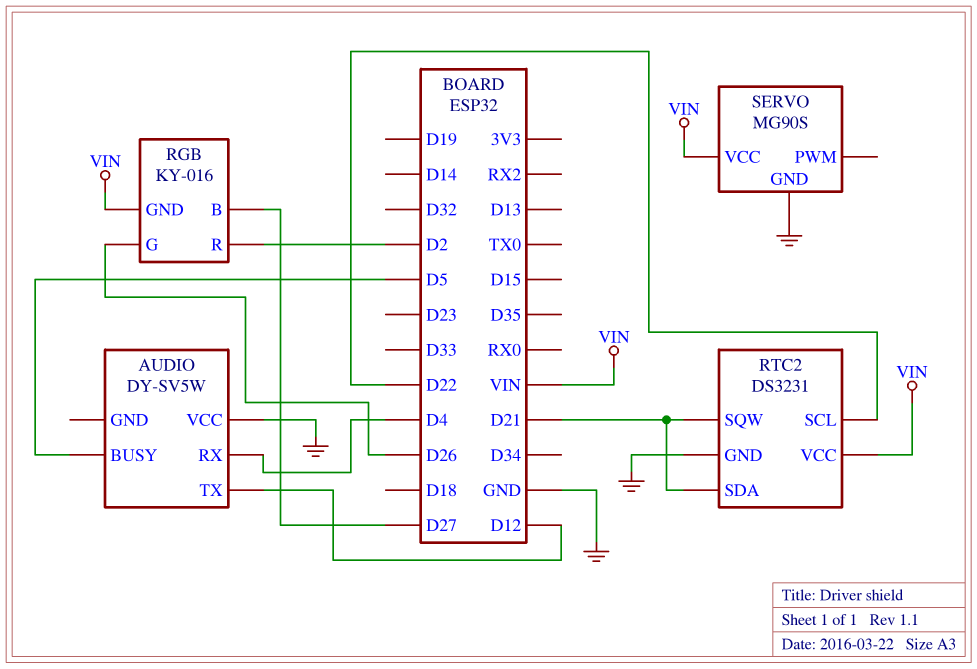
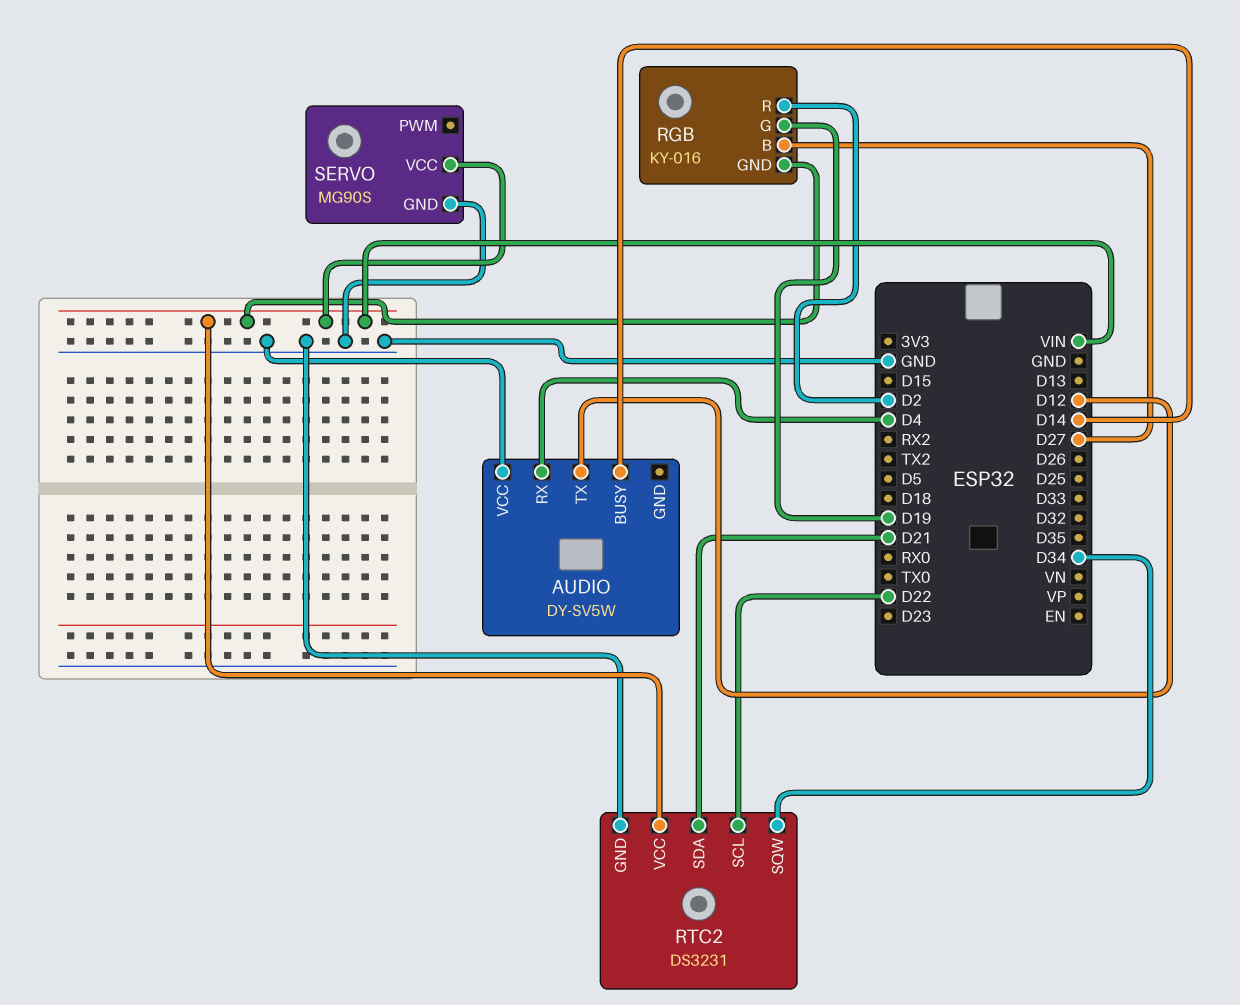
AUDIO pin BUSY: D5 -> D14
RGB pin G: D26 -> D19
RTC2 pin SQW: D21 -> D34

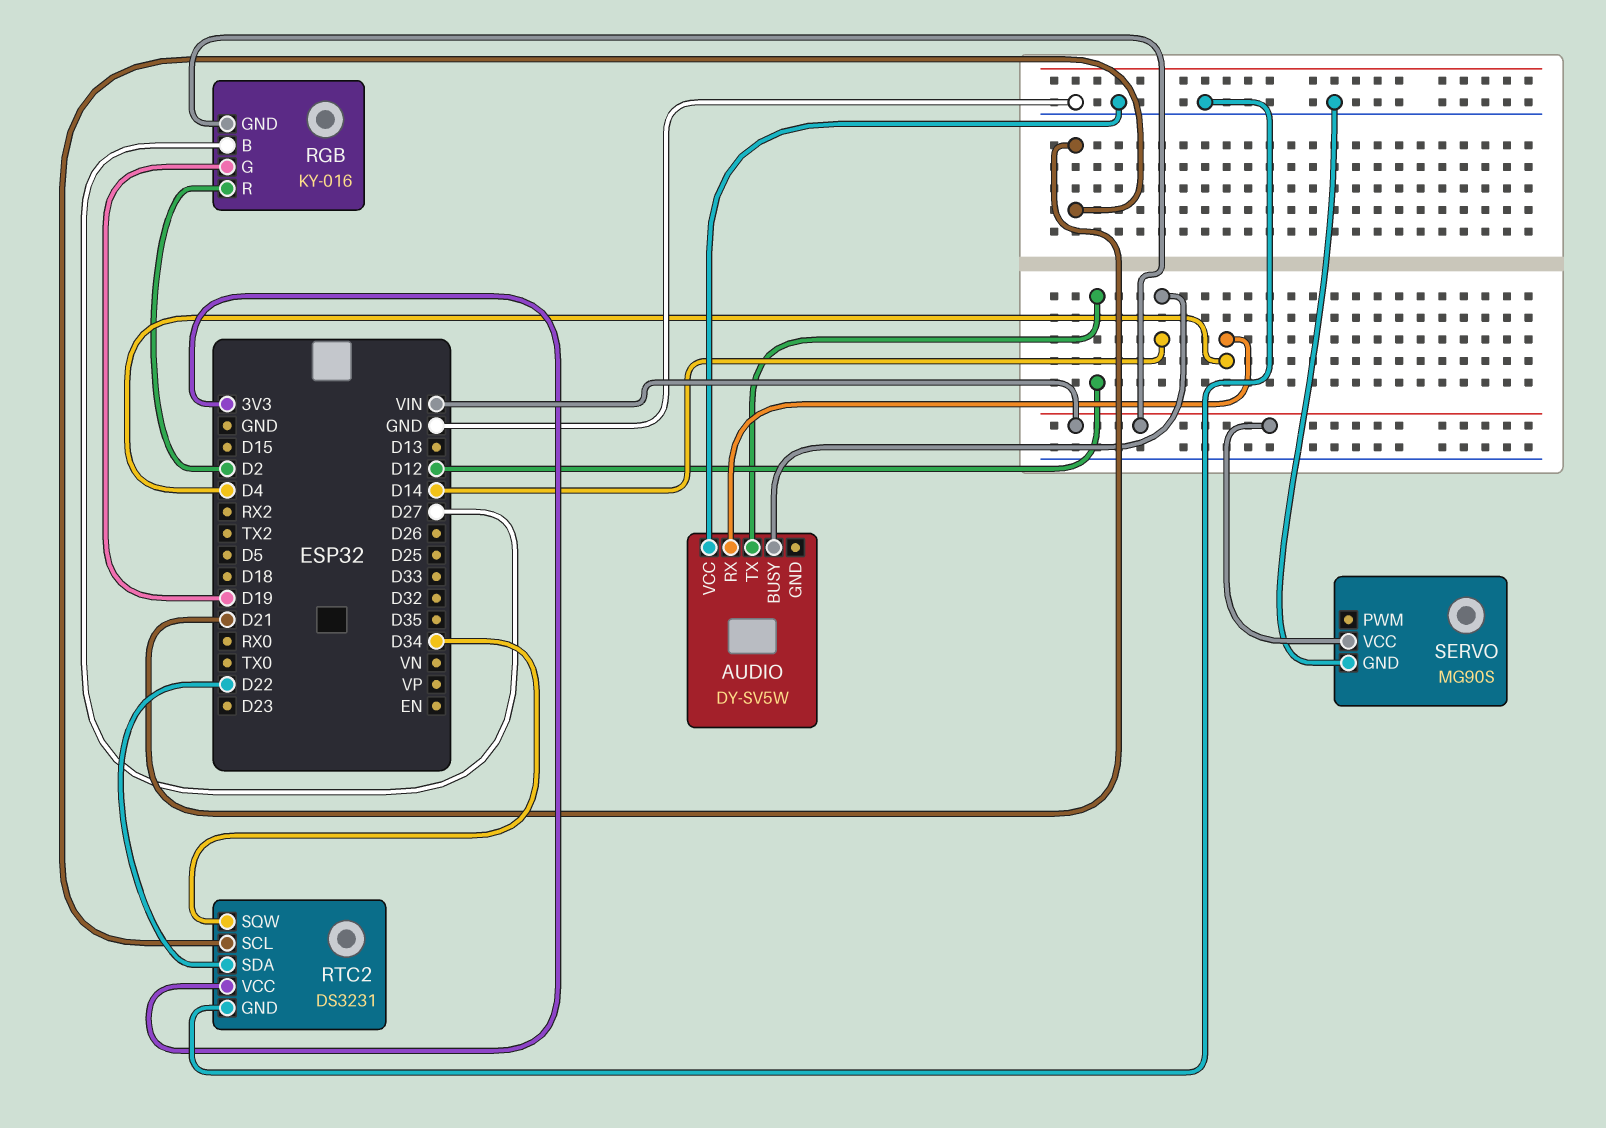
RTC2 pin SCL: D22 -> D21
RTC2 pin SDA: D21 -> D22
RTC2 pin VCC: VIN -> 3V3

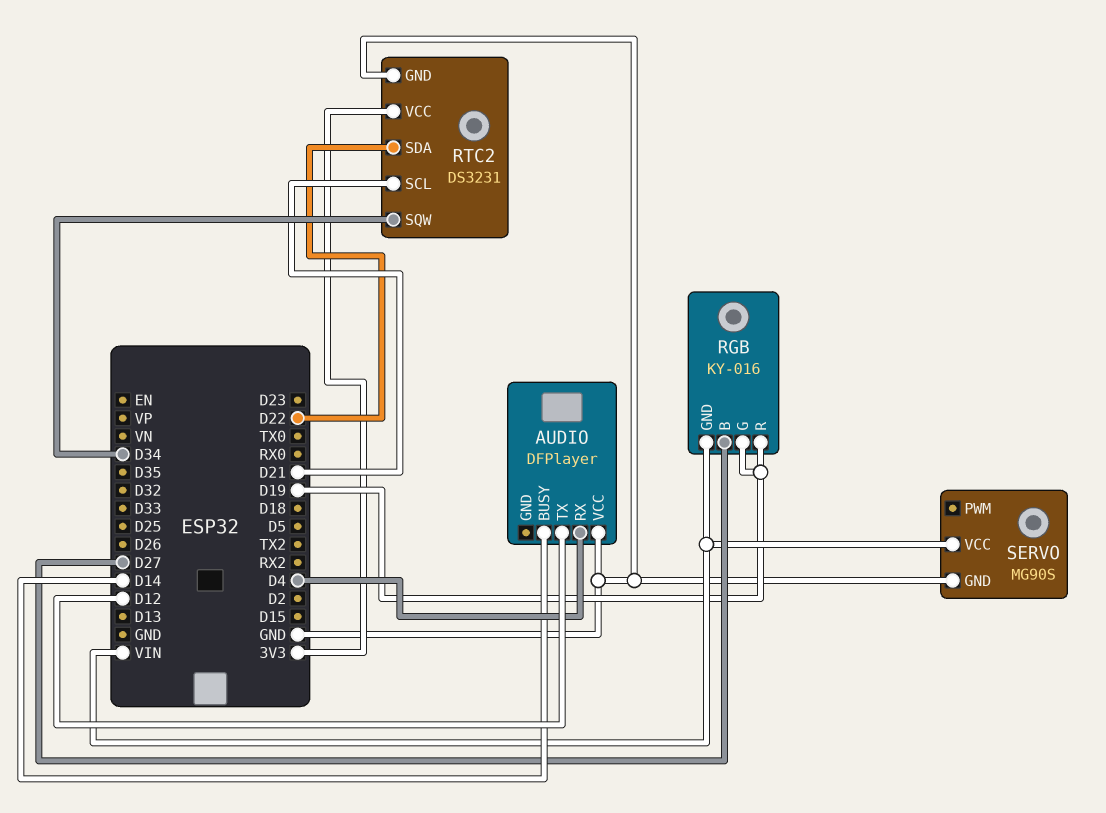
AUDIO: DY-SV5W -> DFPlayer
RGB pin R: D2 -> D19

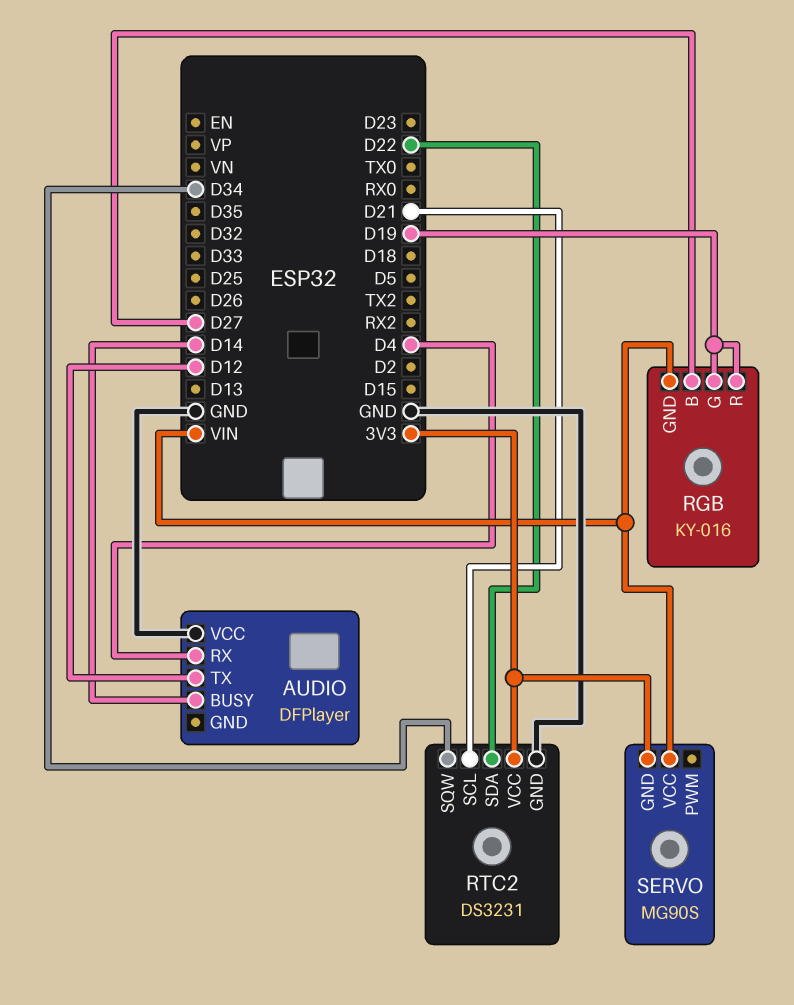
SERVO pin GND: GND -> 3V3

